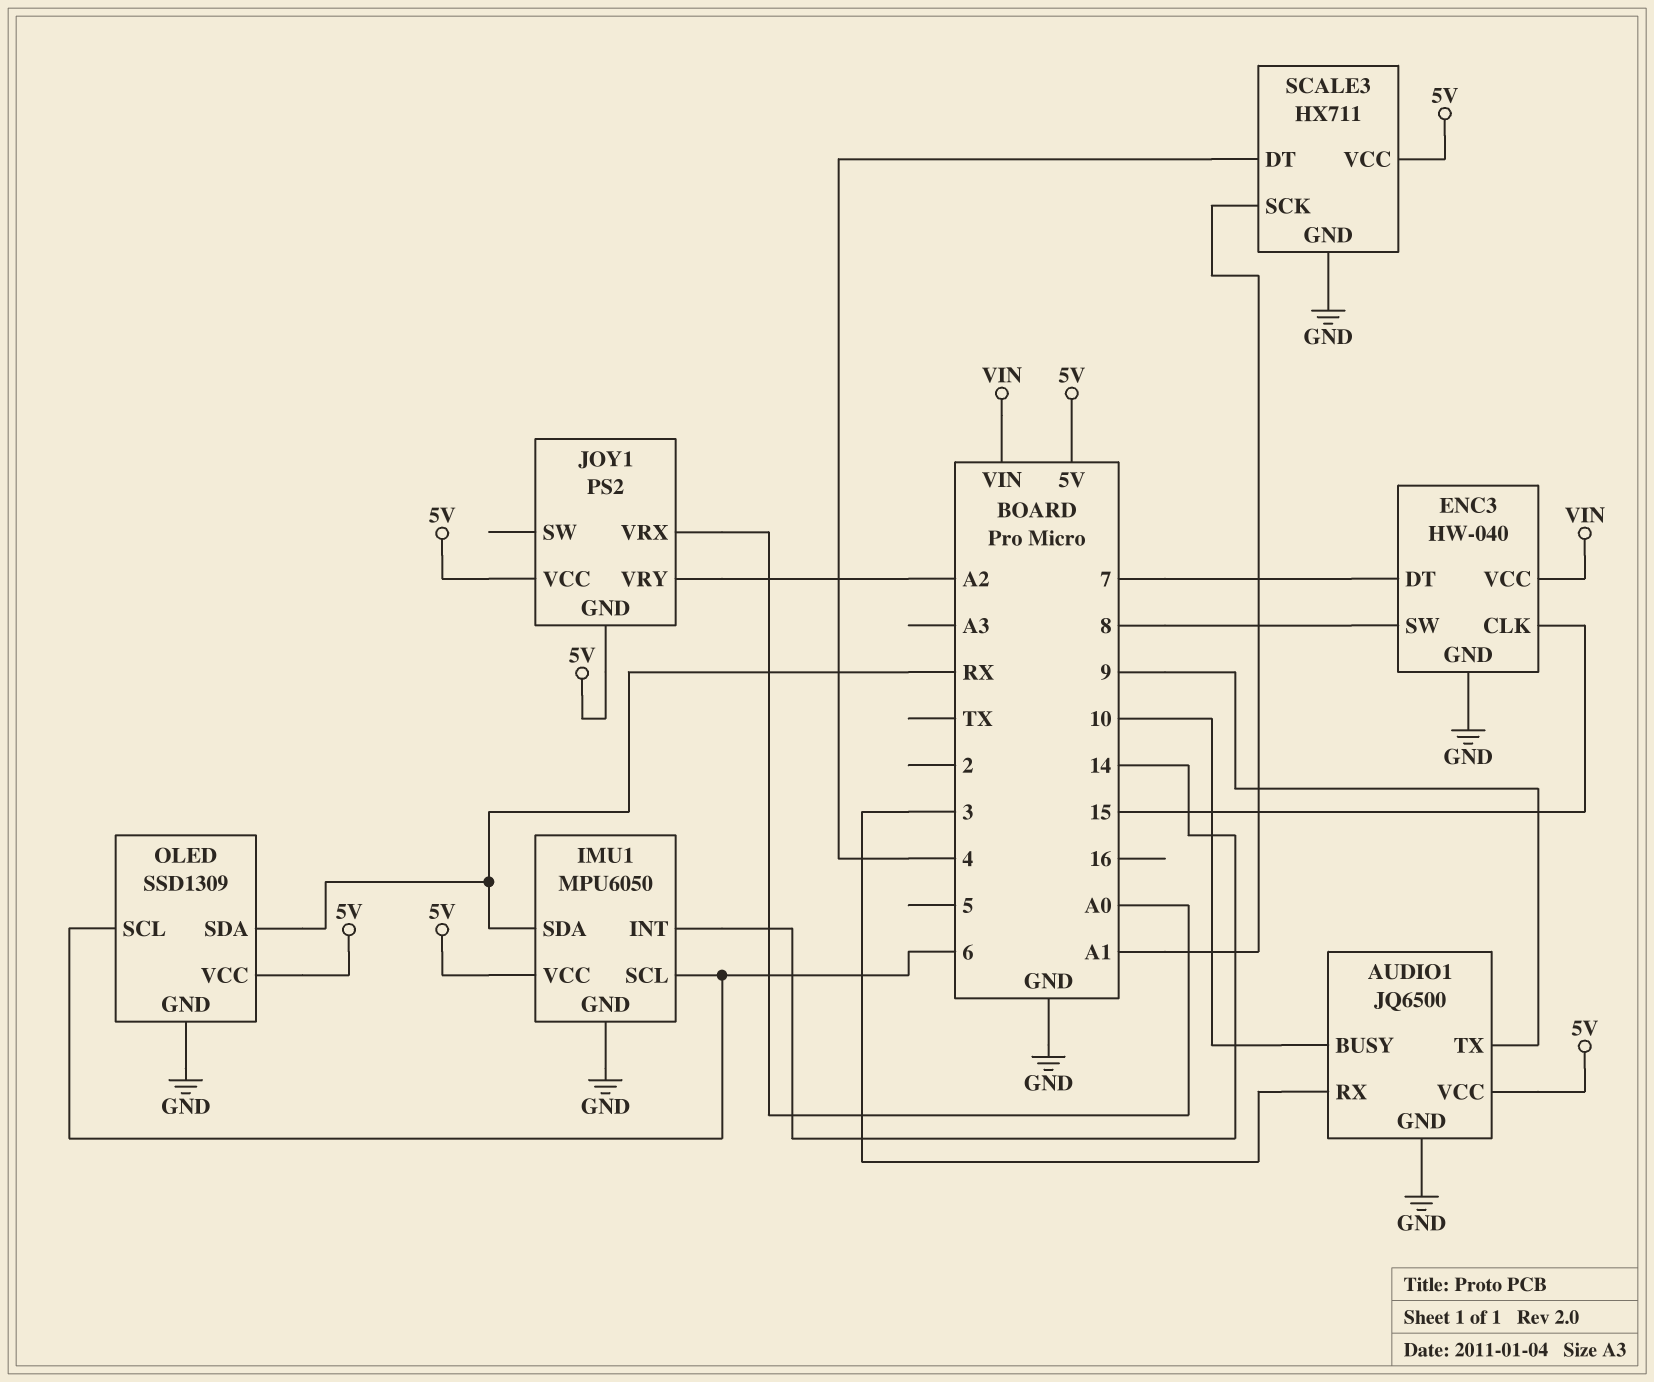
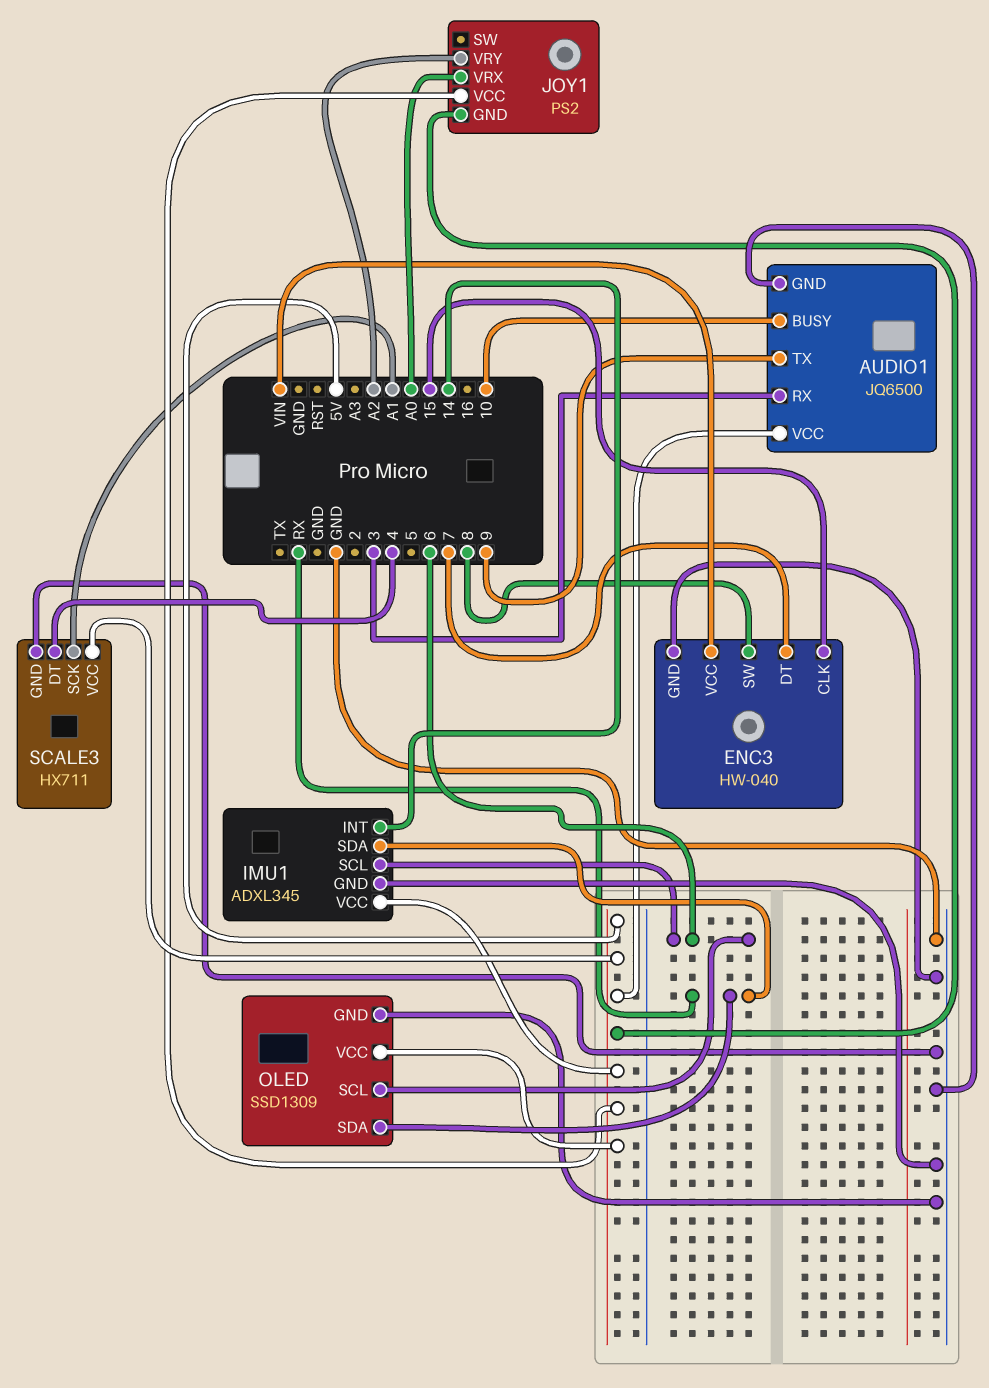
IMU1: MPU6050 -> ADXL345

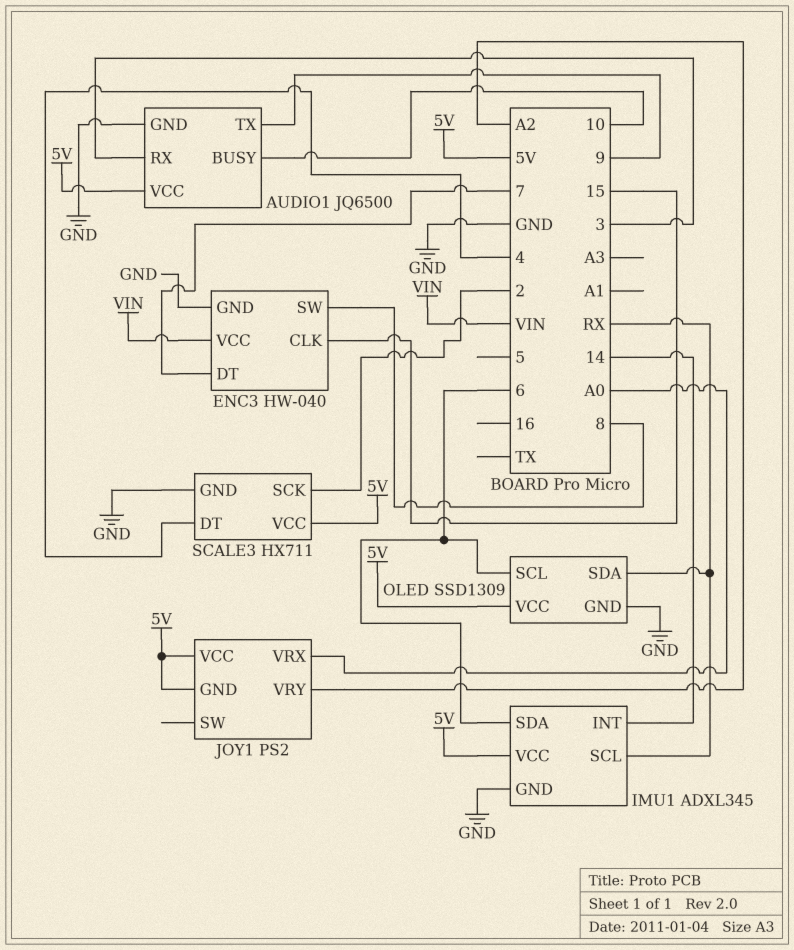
IMU1 pin SCL: 6 -> RX
IMU1 pin SDA: RX -> 6
SCALE3 pin SCK: A1 -> 2

